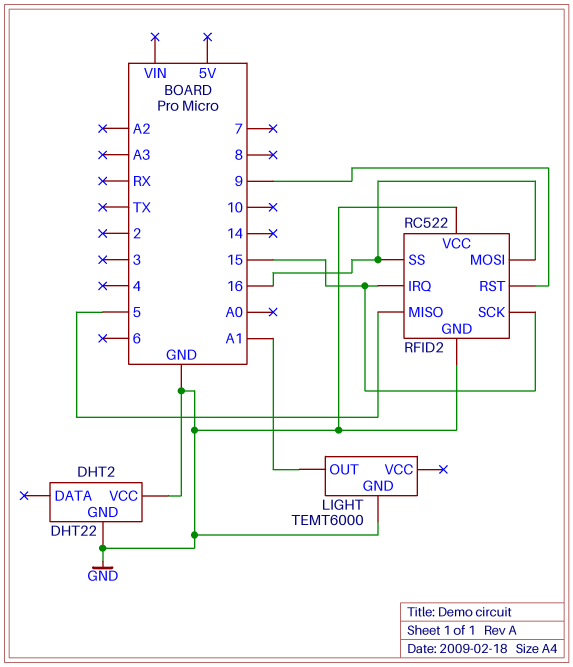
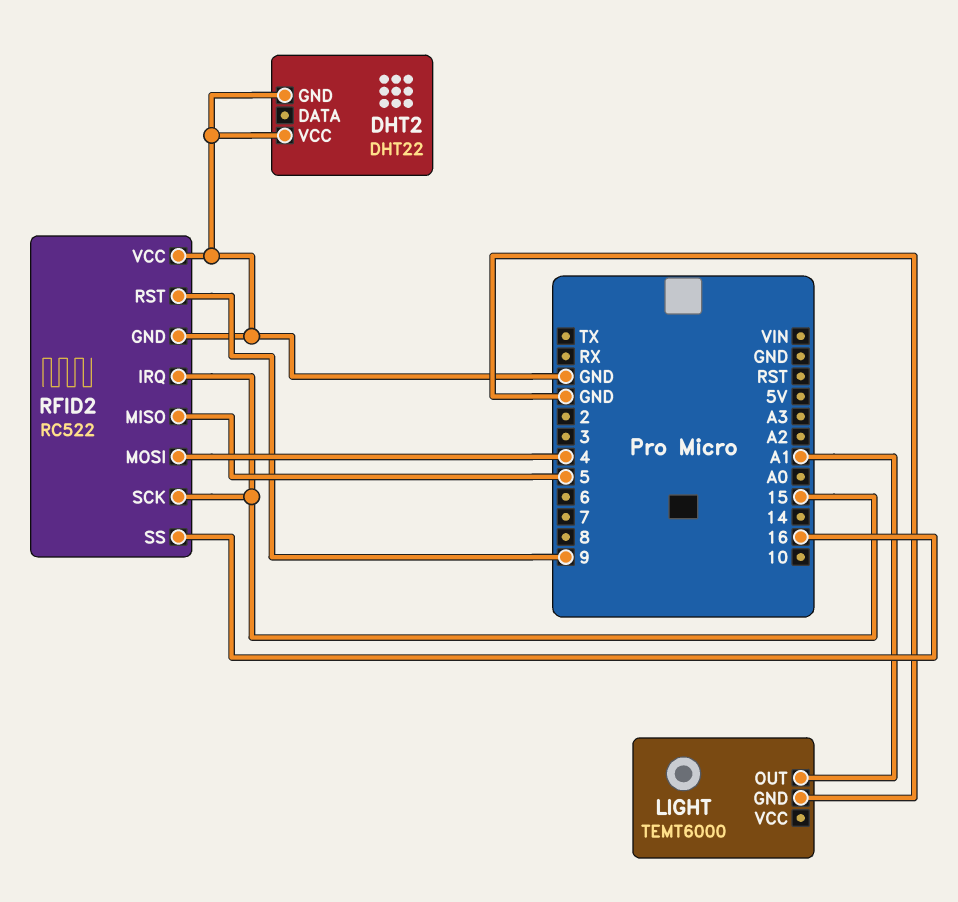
RFID2 pin MOSI: 16 -> 4

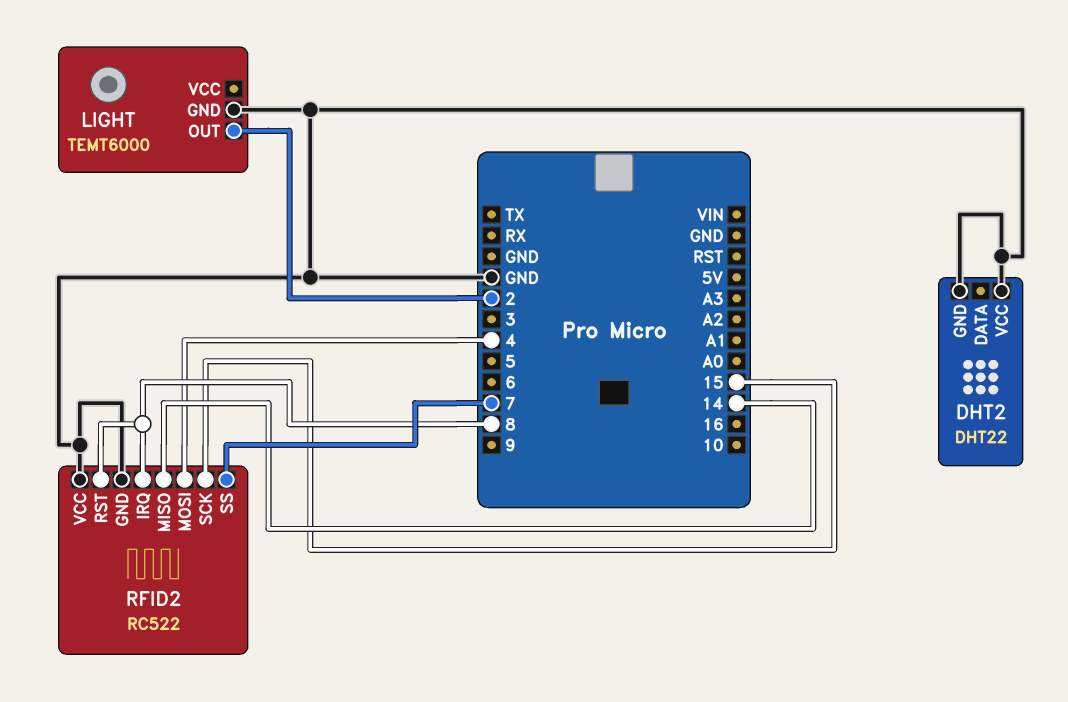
LIGHT pin OUT: A1 -> 2
RFID2 pin IRQ: 15 -> 8
RFID2 pin MISO: 5 -> 14
RFID2 pin RST: 9 -> 8
RFID2 pin SS: 16 -> 7

